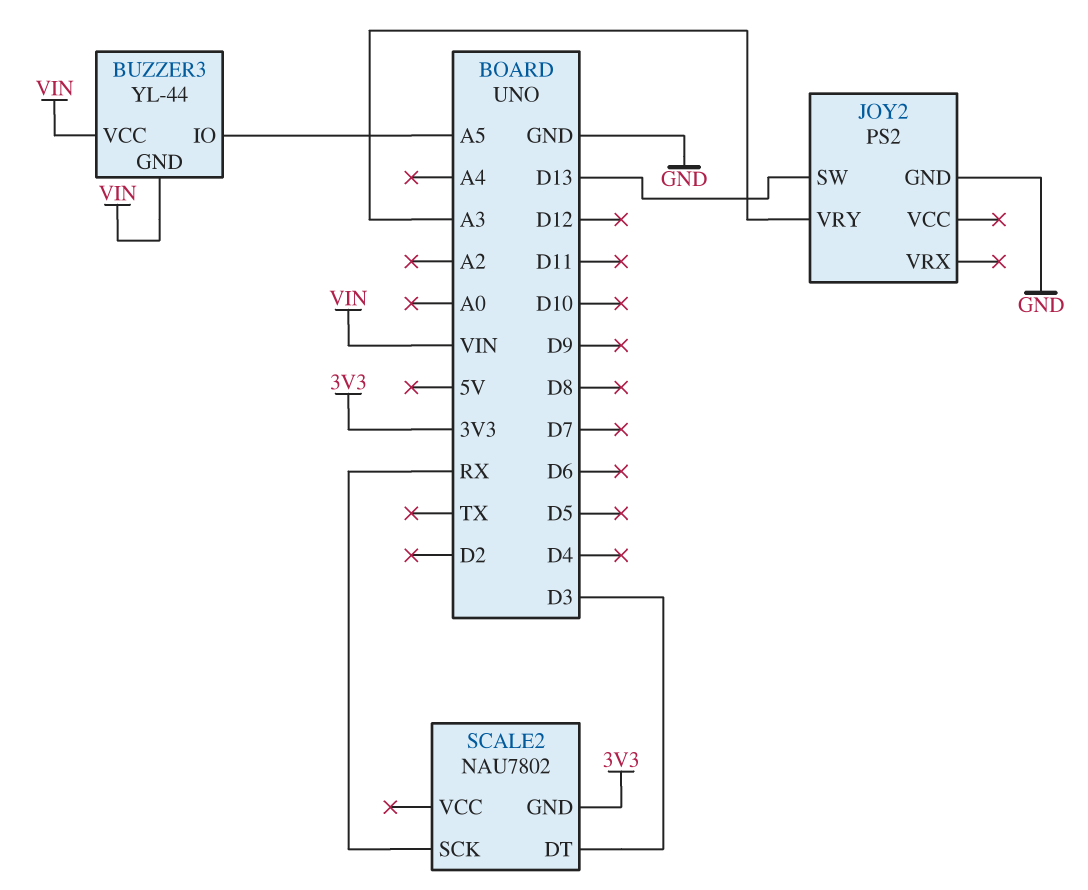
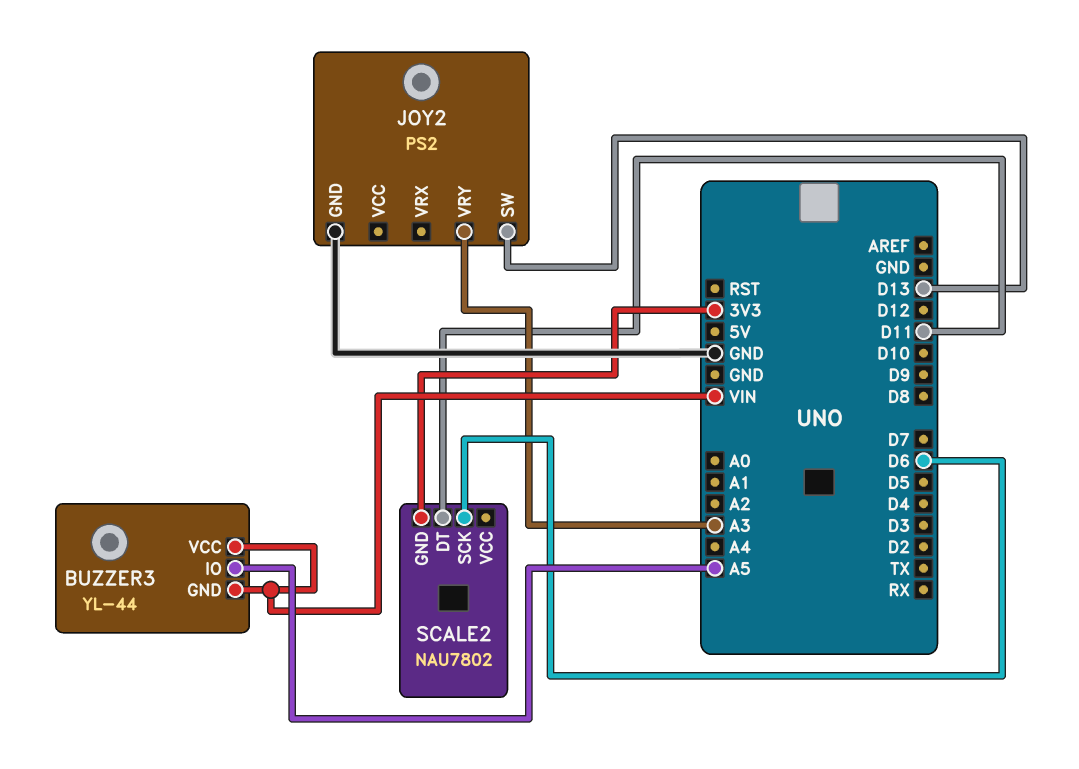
SCALE2 pin DT: D3 -> D11
SCALE2 pin SCK: RX -> D6

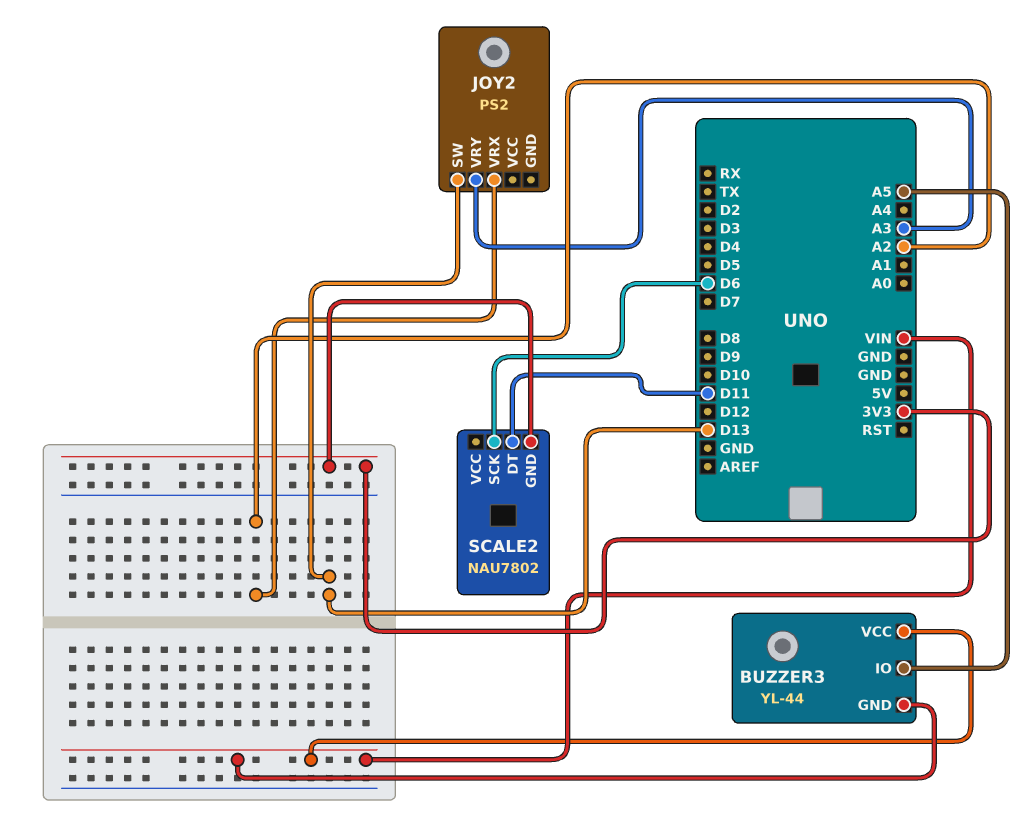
JOY2 pin GND: GND -> none
JOY2 pin VRX: none -> A2

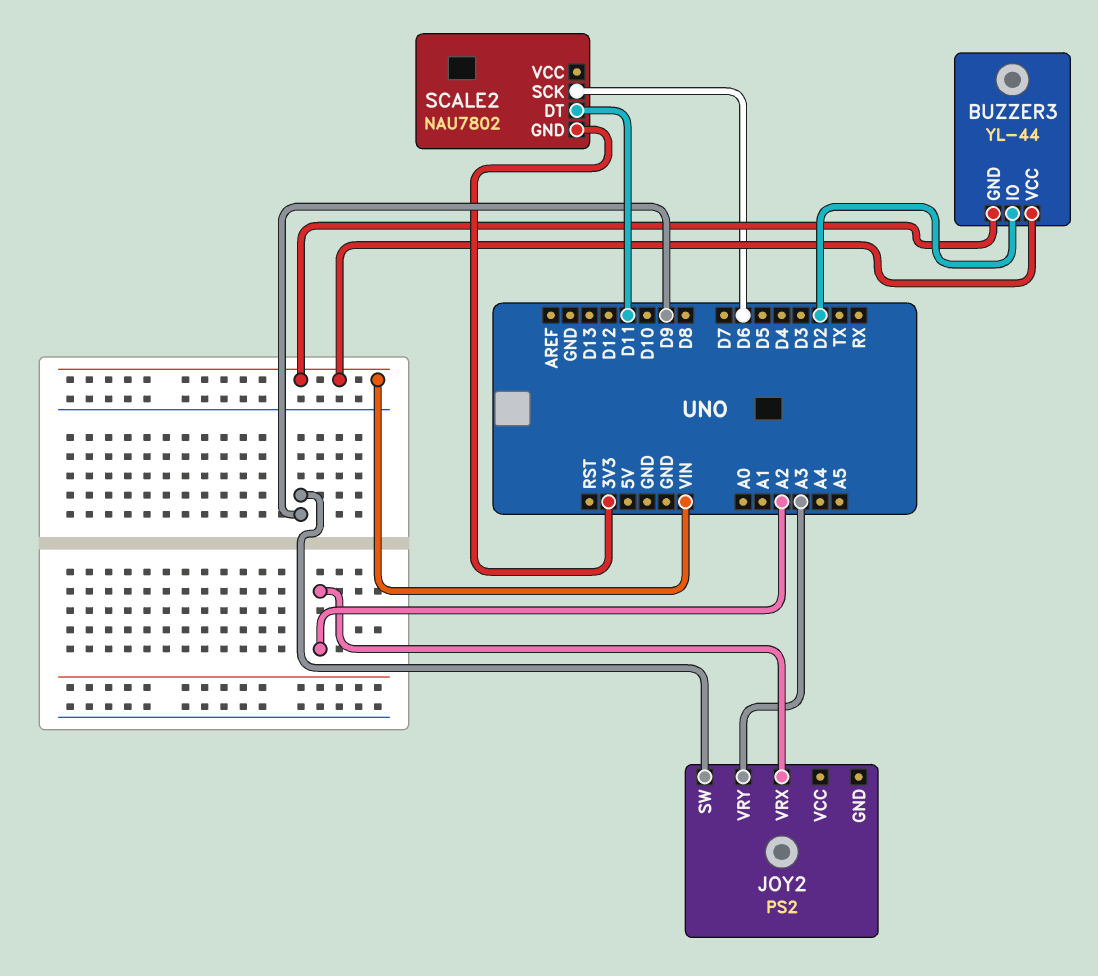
BUZZER3 pin IO: A5 -> D2
JOY2 pin SW: D13 -> D9

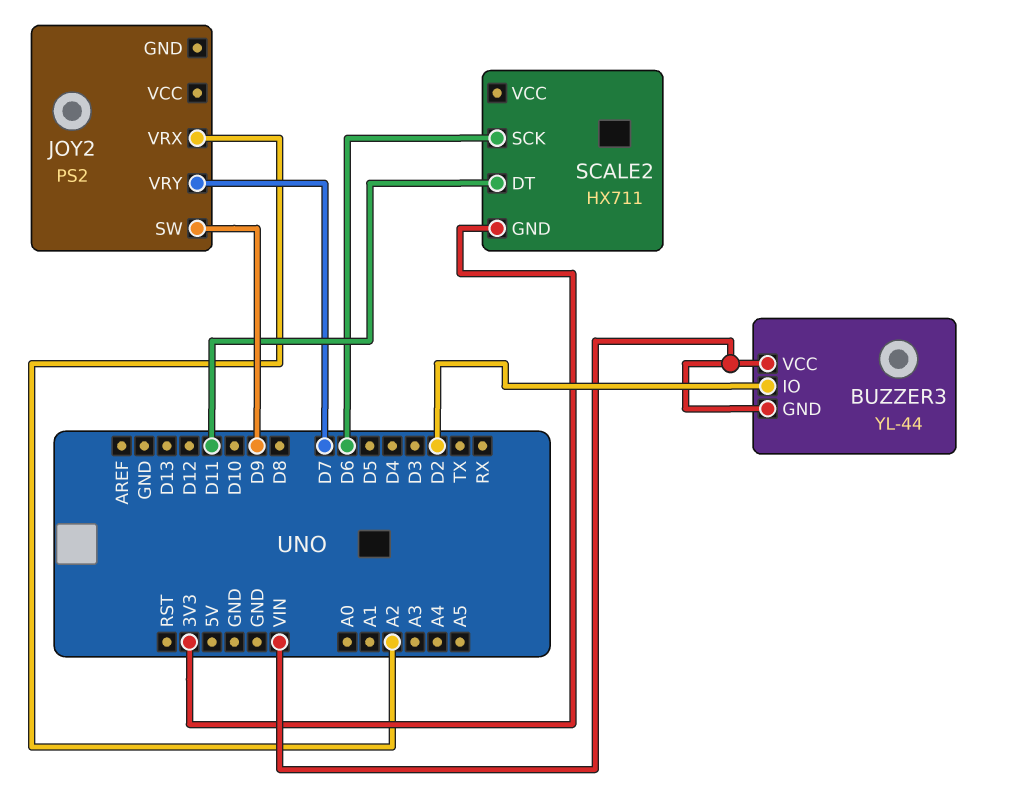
JOY2 pin VRY: A3 -> D7
SCALE2: NAU7802 -> HX711

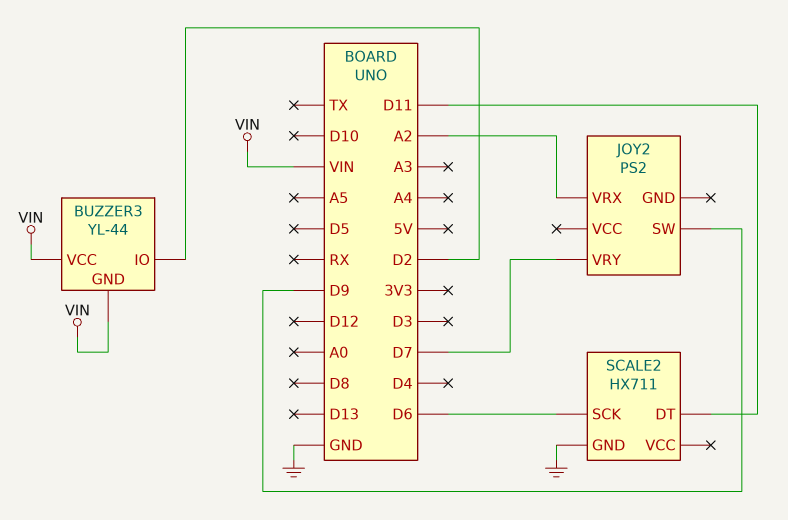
SCALE2 pin GND: 3V3 -> GND

